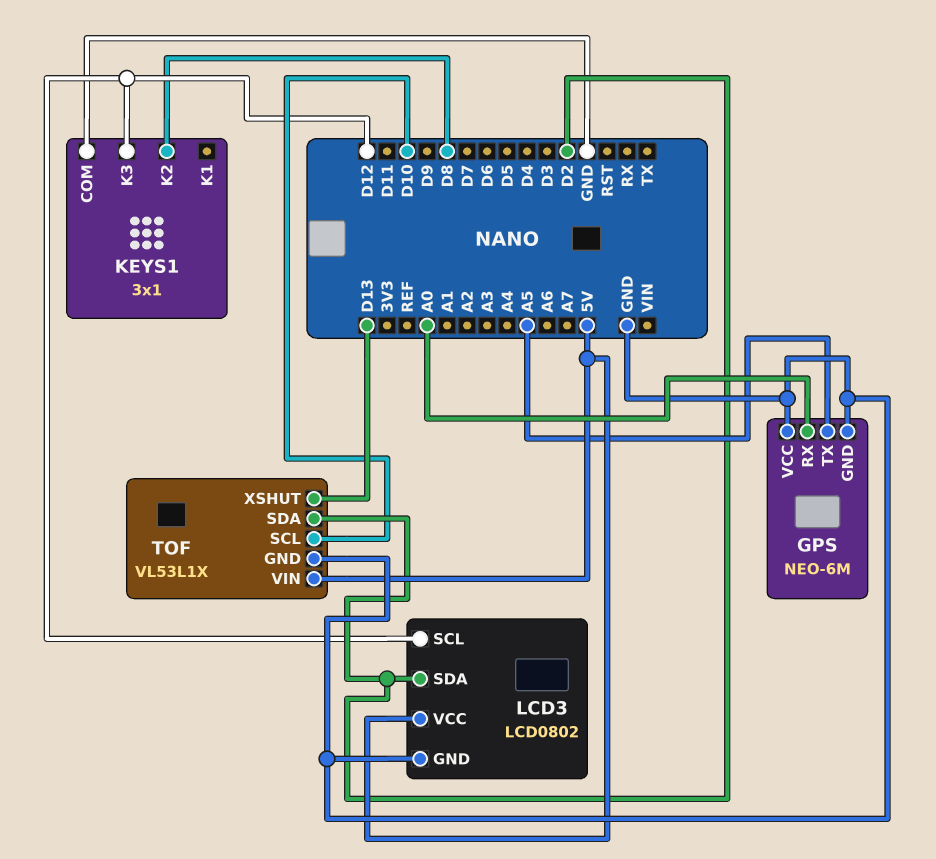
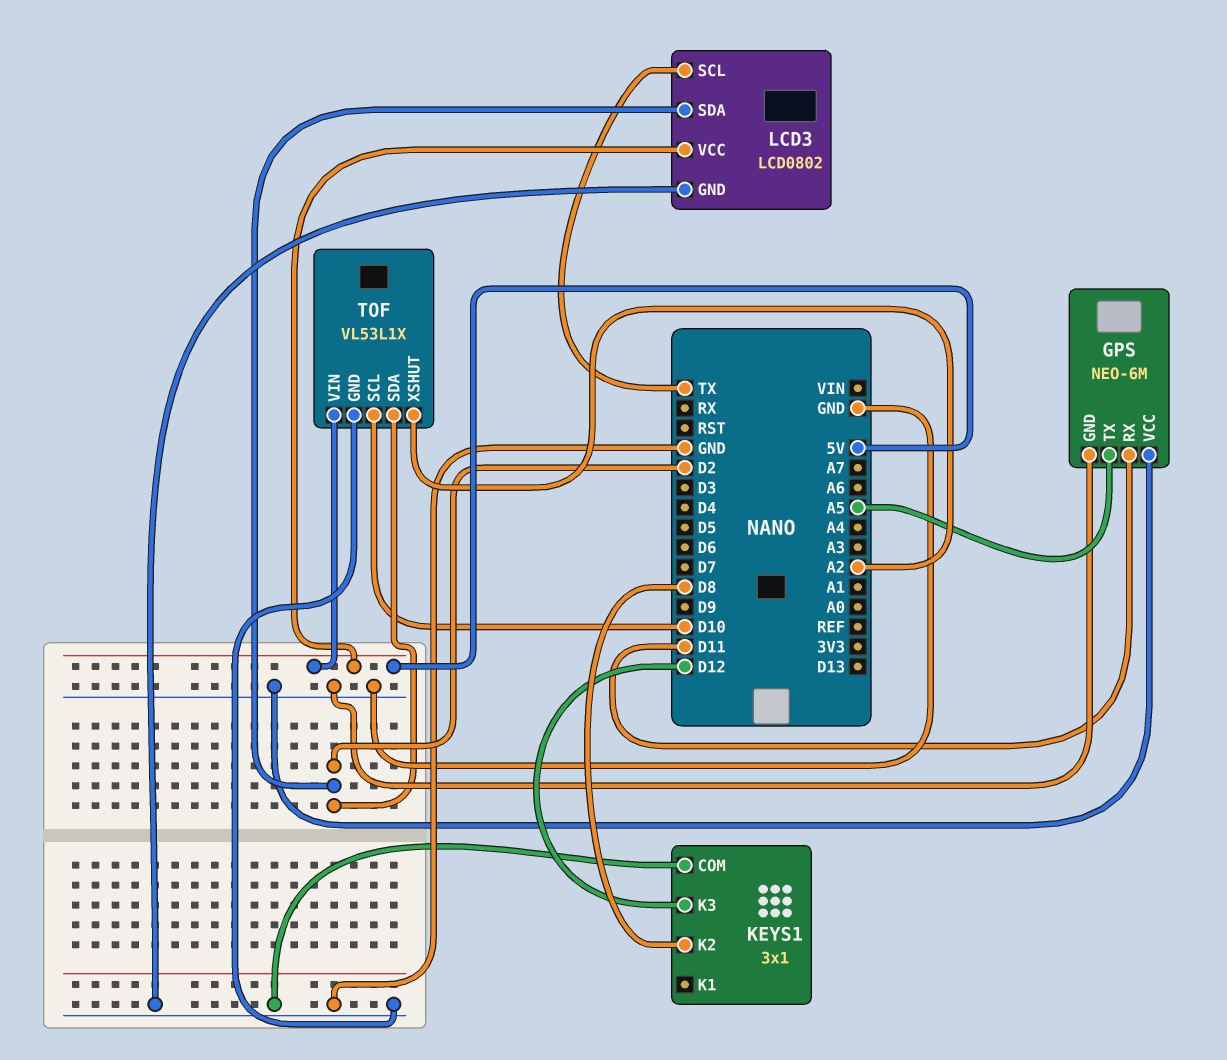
GPS pin RX: A0 -> D11
LCD3 pin SCL: D12 -> TX
TOF pin XSHUT: D13 -> A2

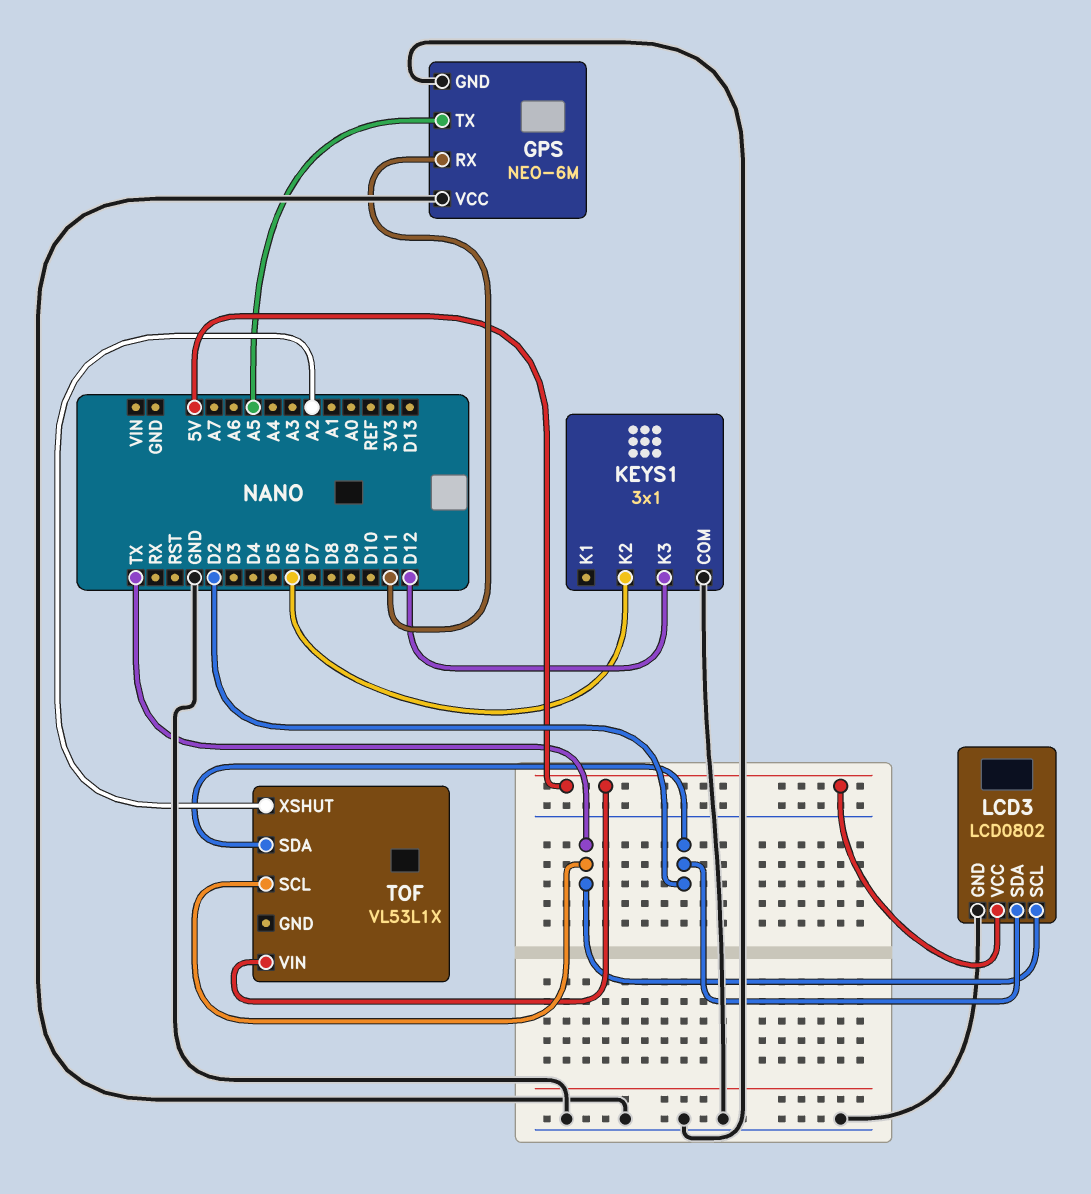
KEYS1 pin K2: D8 -> D6
TOF pin GND: GND -> none
TOF pin SCL: D10 -> TX

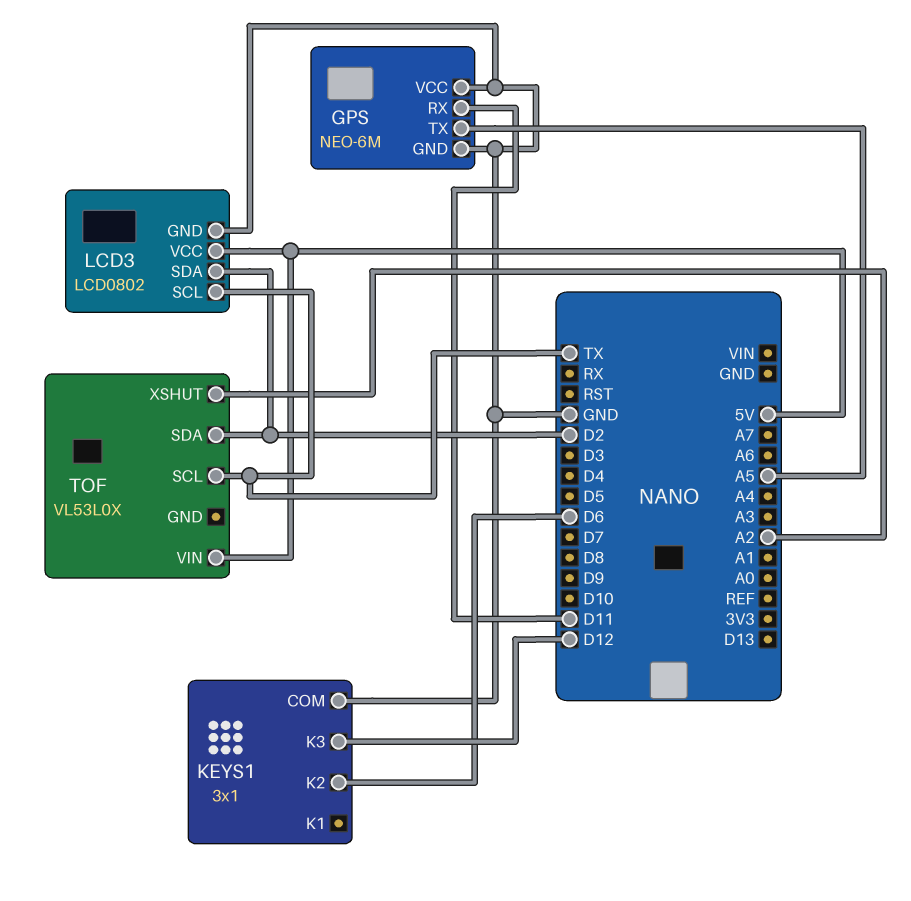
TOF: VL53L1X -> VL53L0X

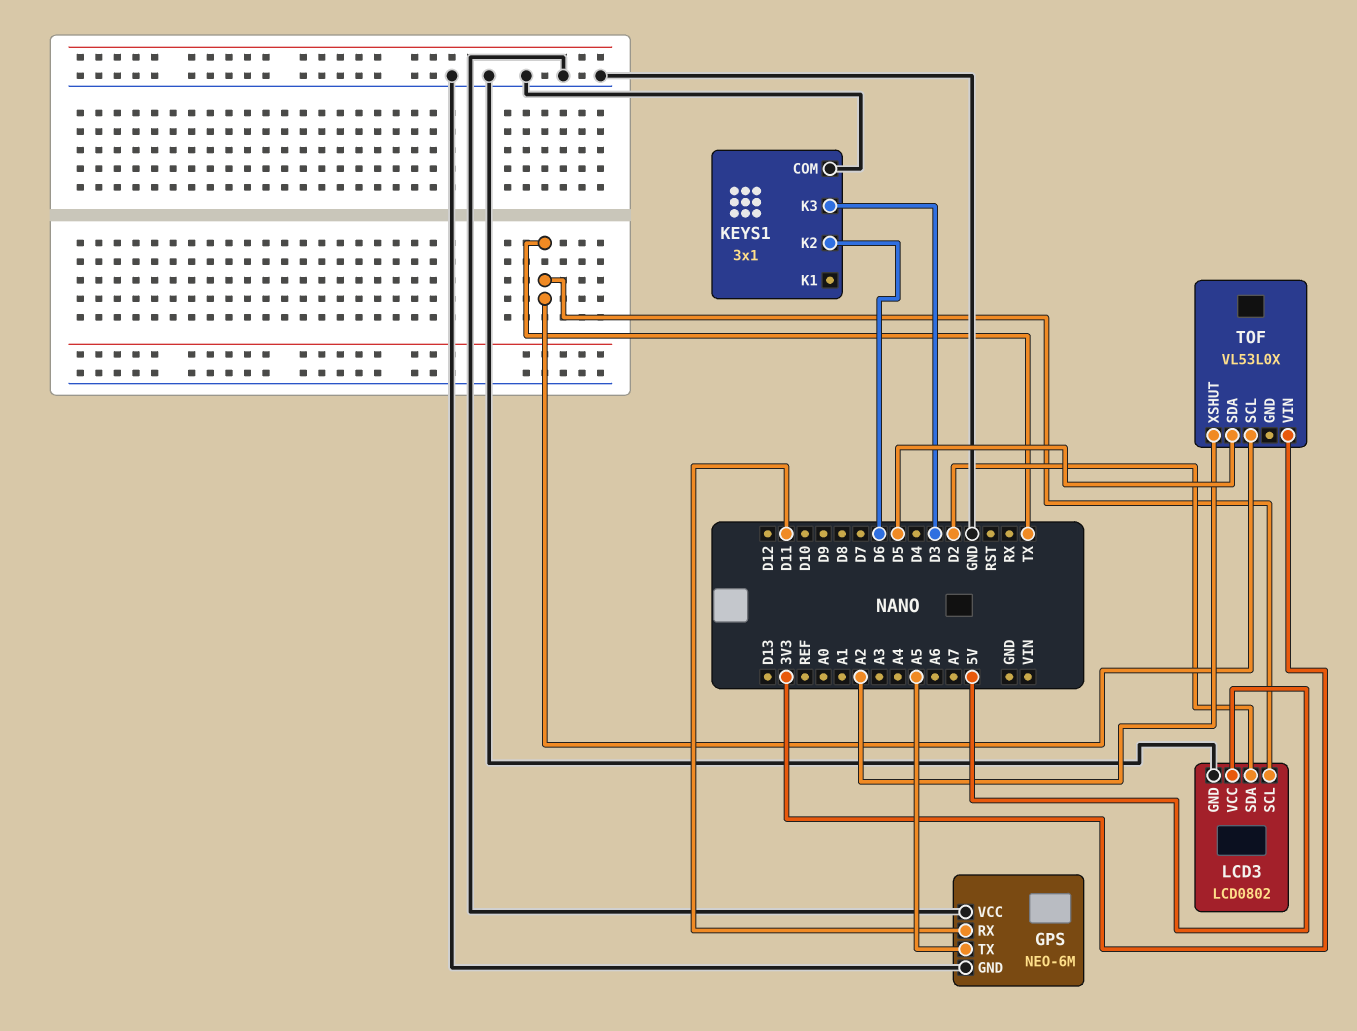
KEYS1 pin K3: D12 -> D3
TOF pin SDA: D2 -> D5
TOF pin VIN: 5V -> 3V3

